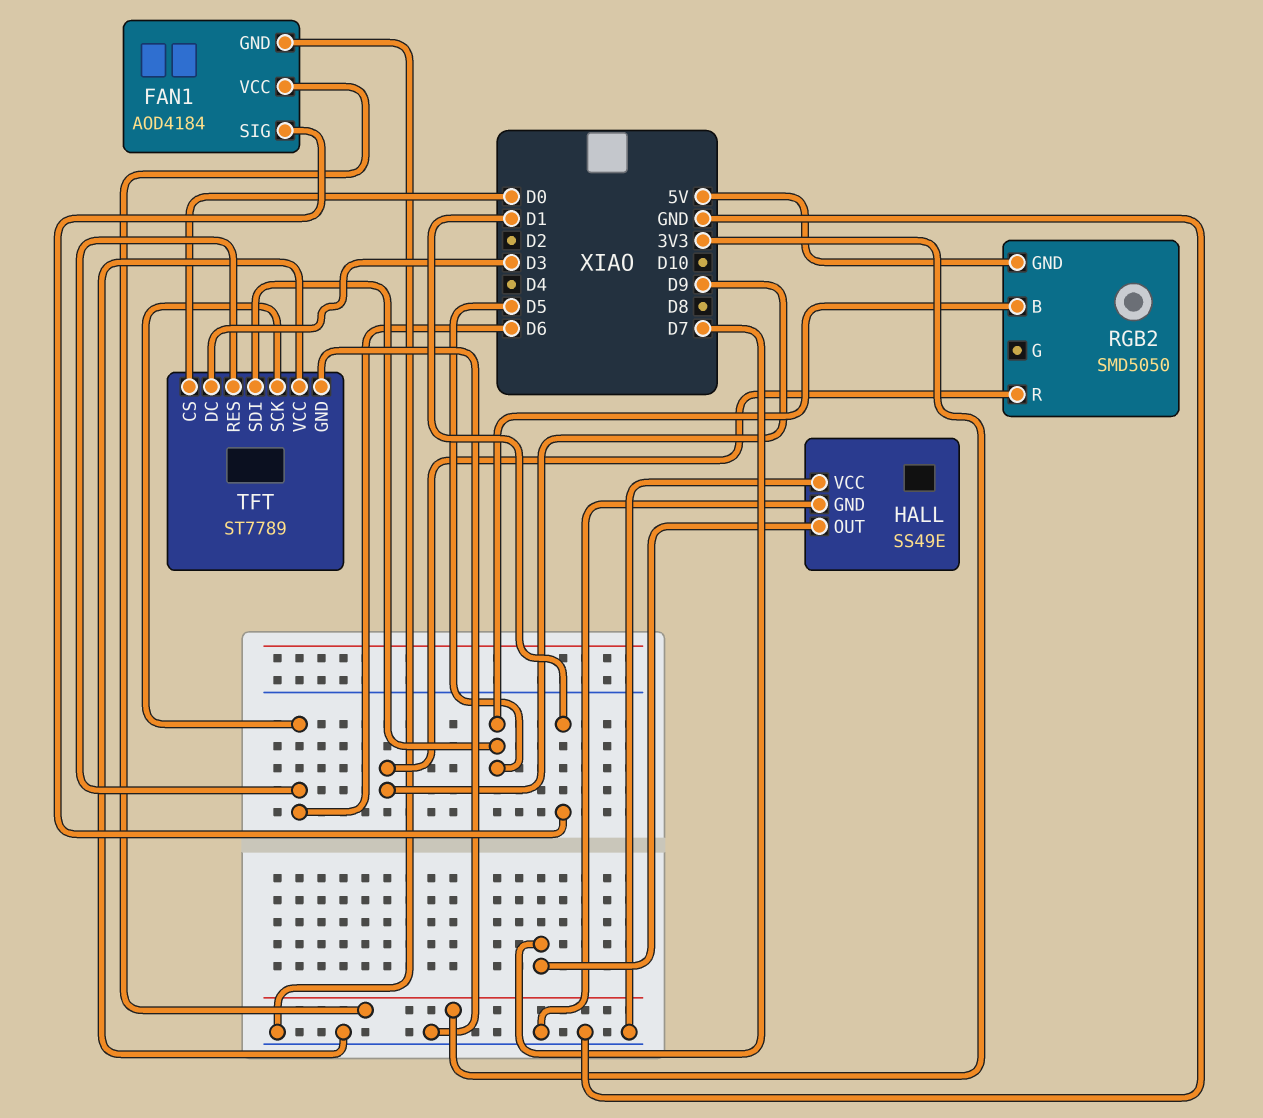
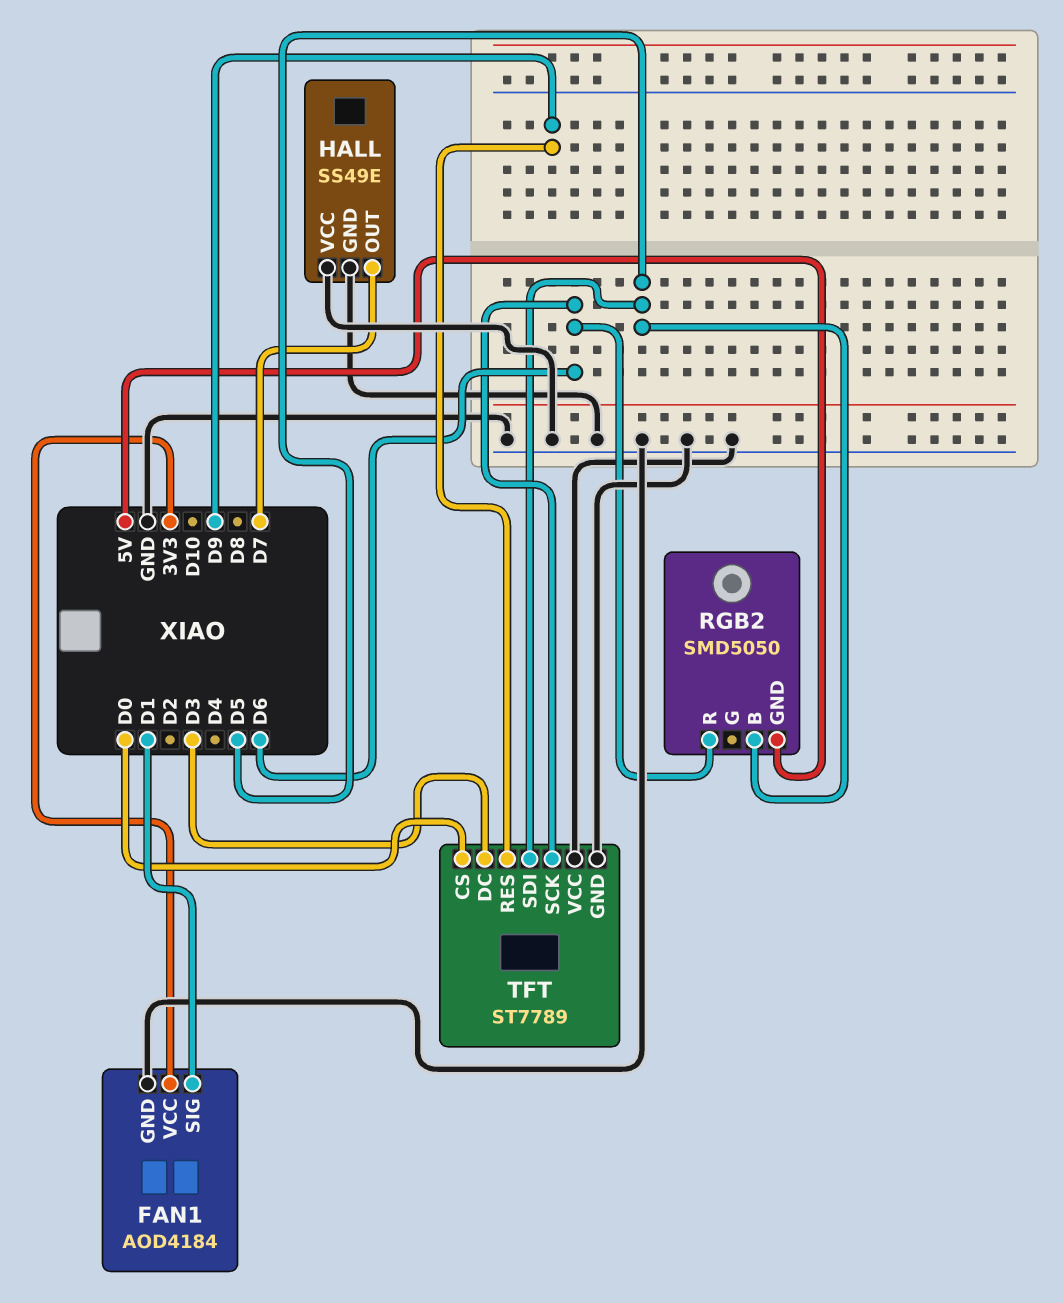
RGB2 pin R: D9 -> D6
TFT pin RES: D6 -> D9

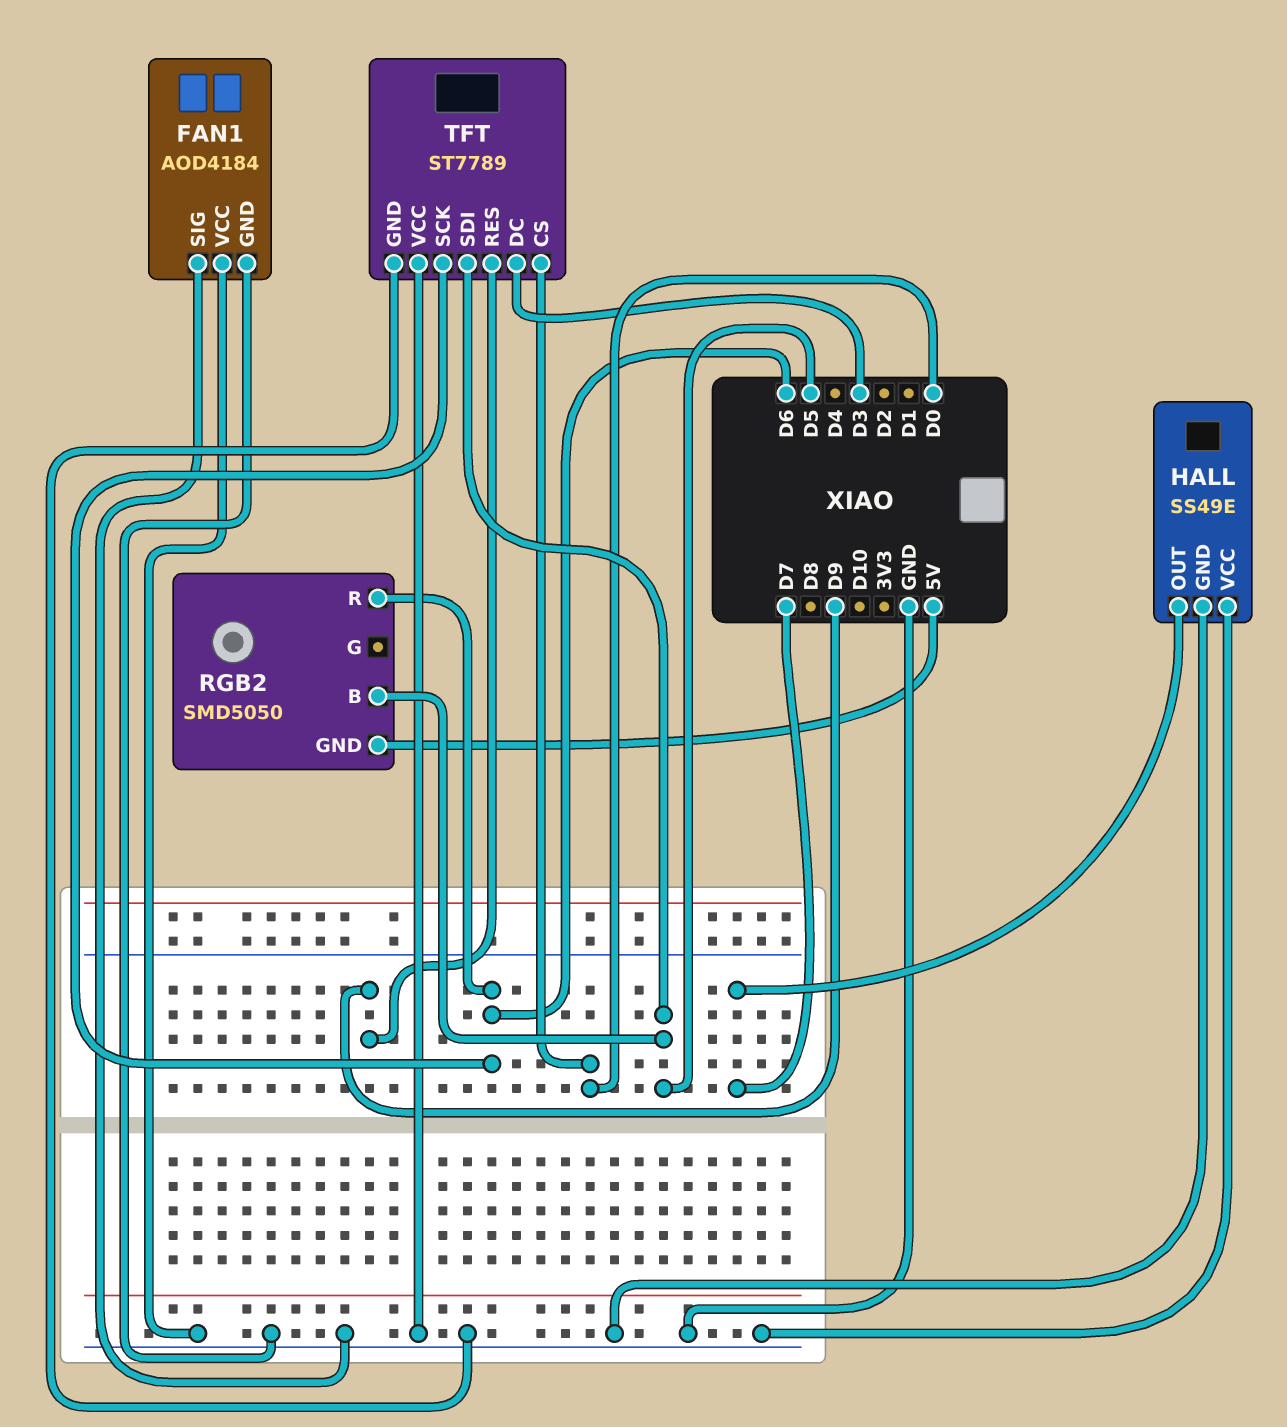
FAN1 pin SIG: D1 -> GND
FAN1 pin VCC: 3V3 -> GND

